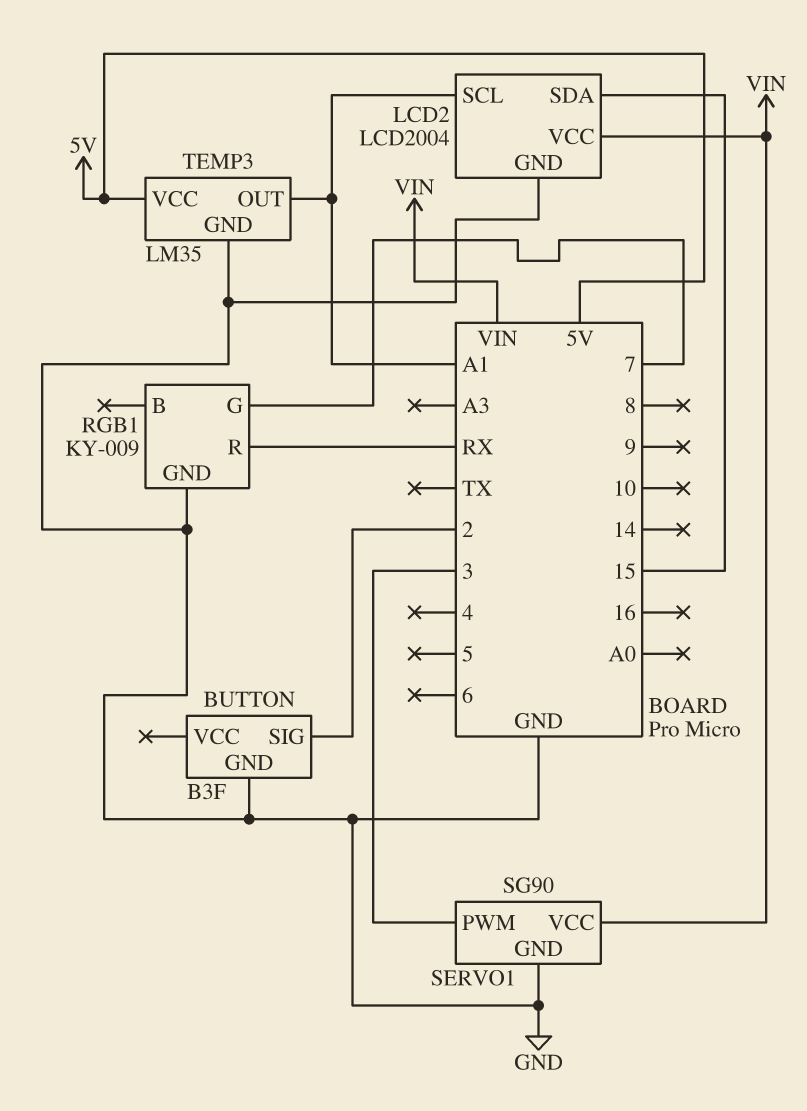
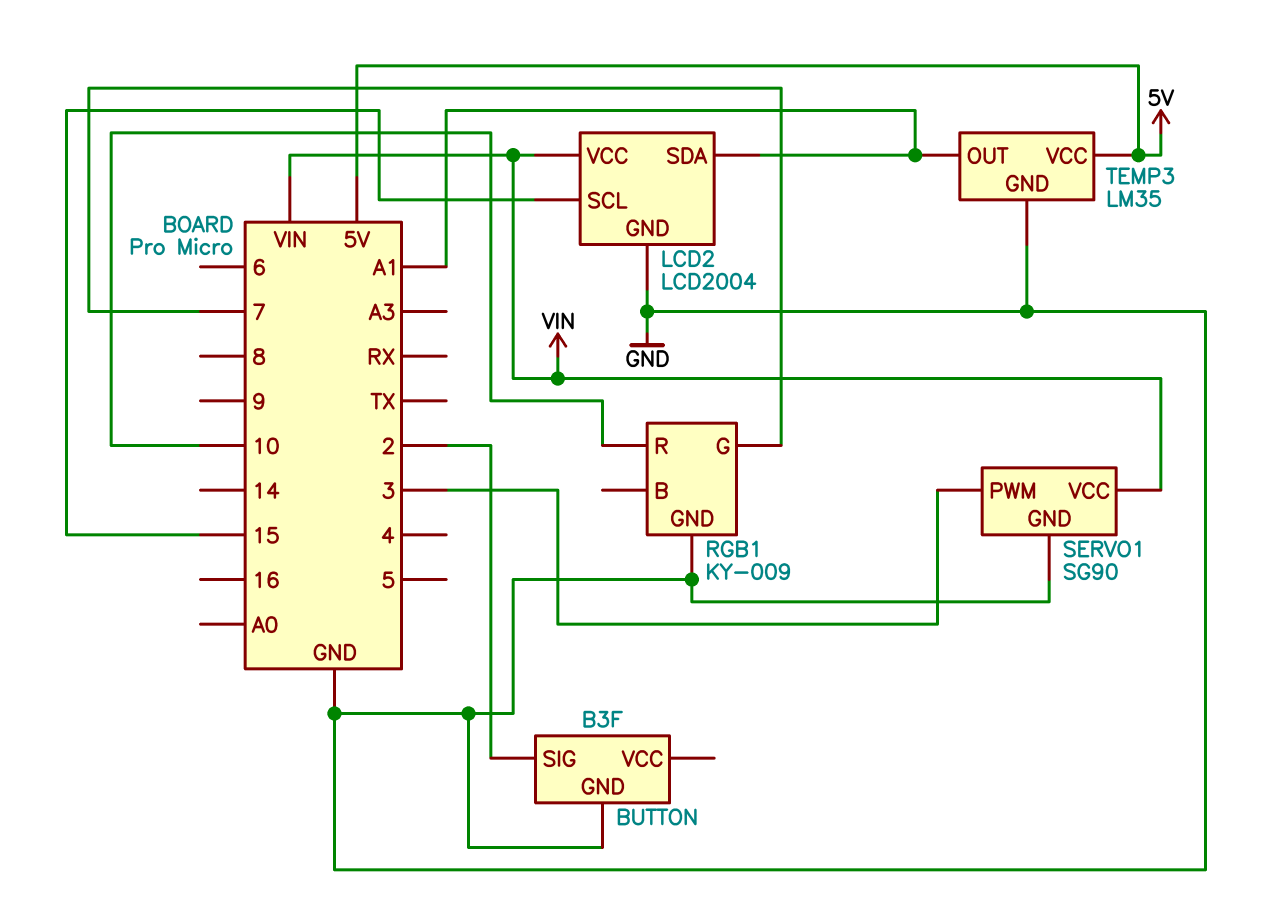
LCD2 pin SCL: A1 -> 15
LCD2 pin SDA: 15 -> A1
RGB1 pin R: RX -> 10

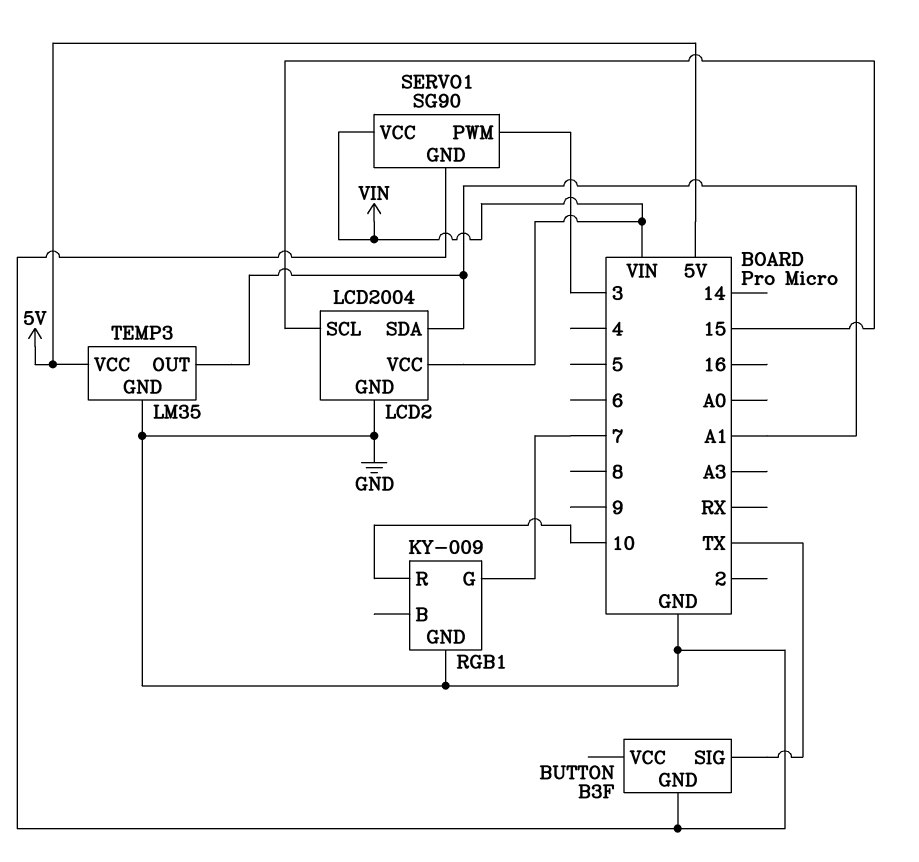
BUTTON pin SIG: 2 -> TX

